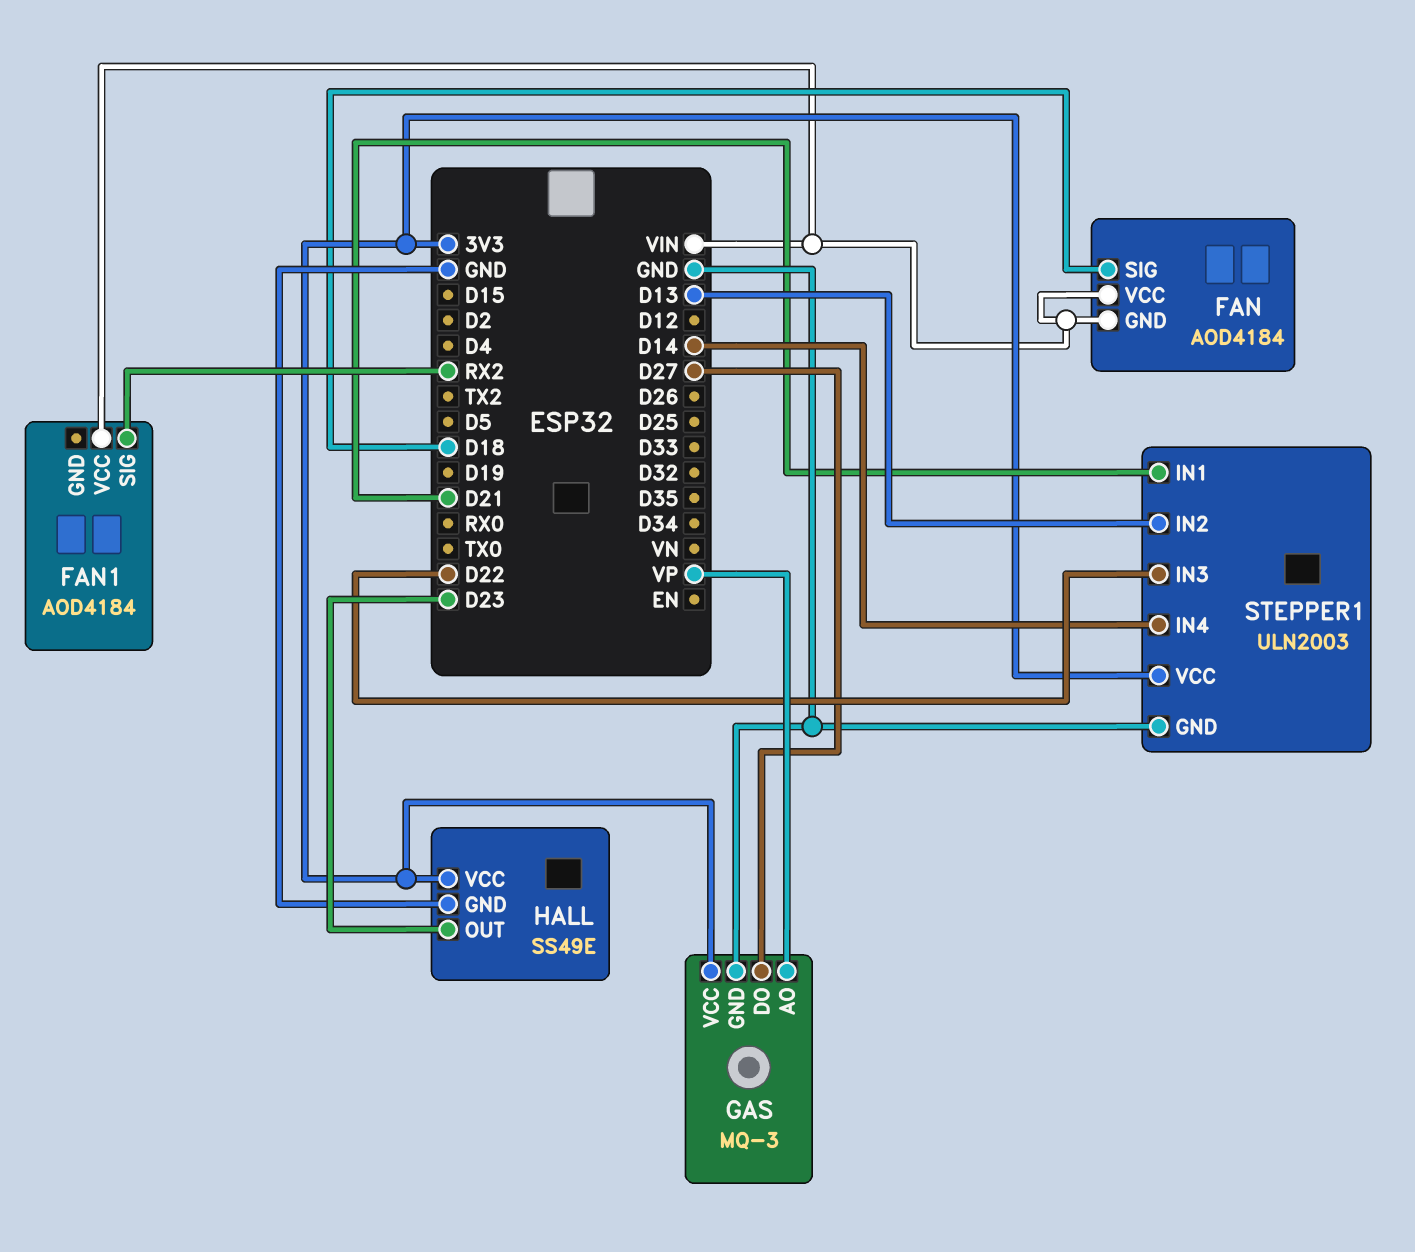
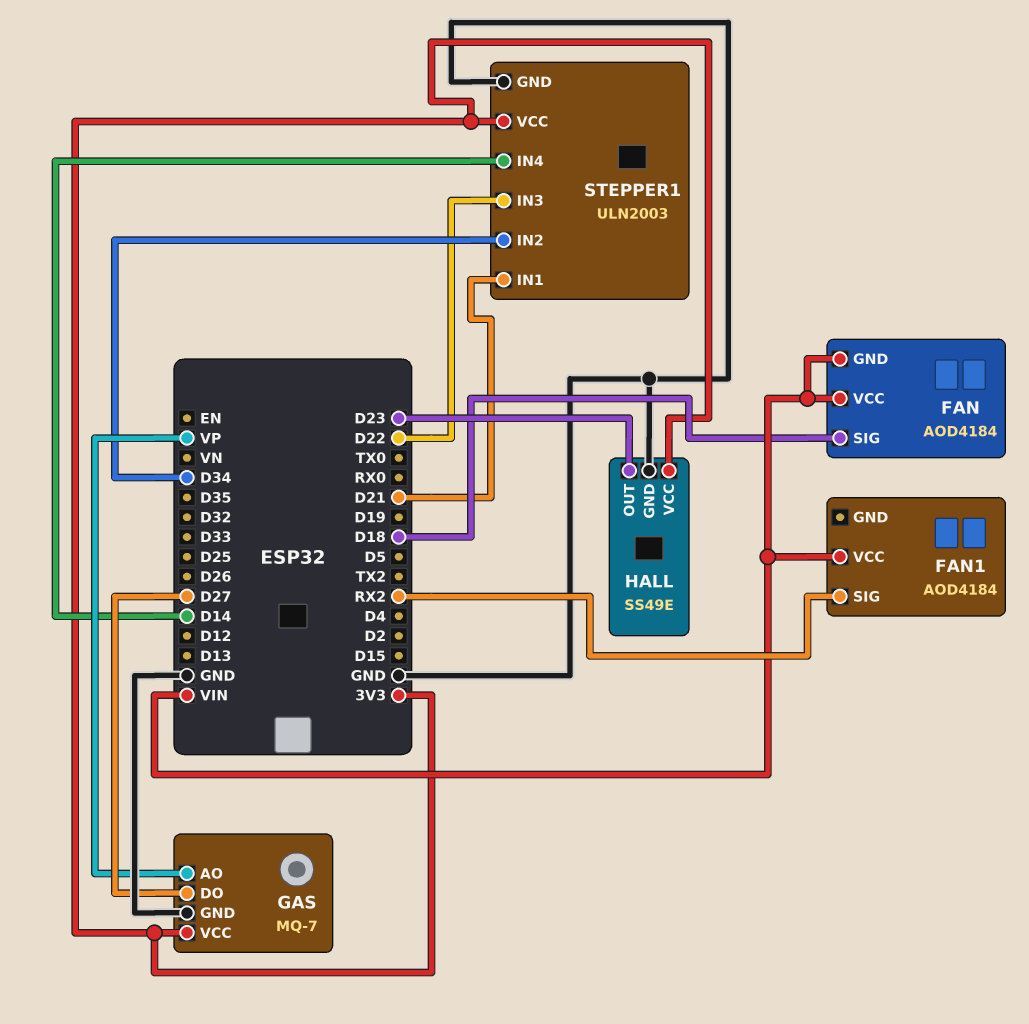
GAS: MQ-3 -> MQ-7
STEPPER1 pin IN2: D13 -> D34

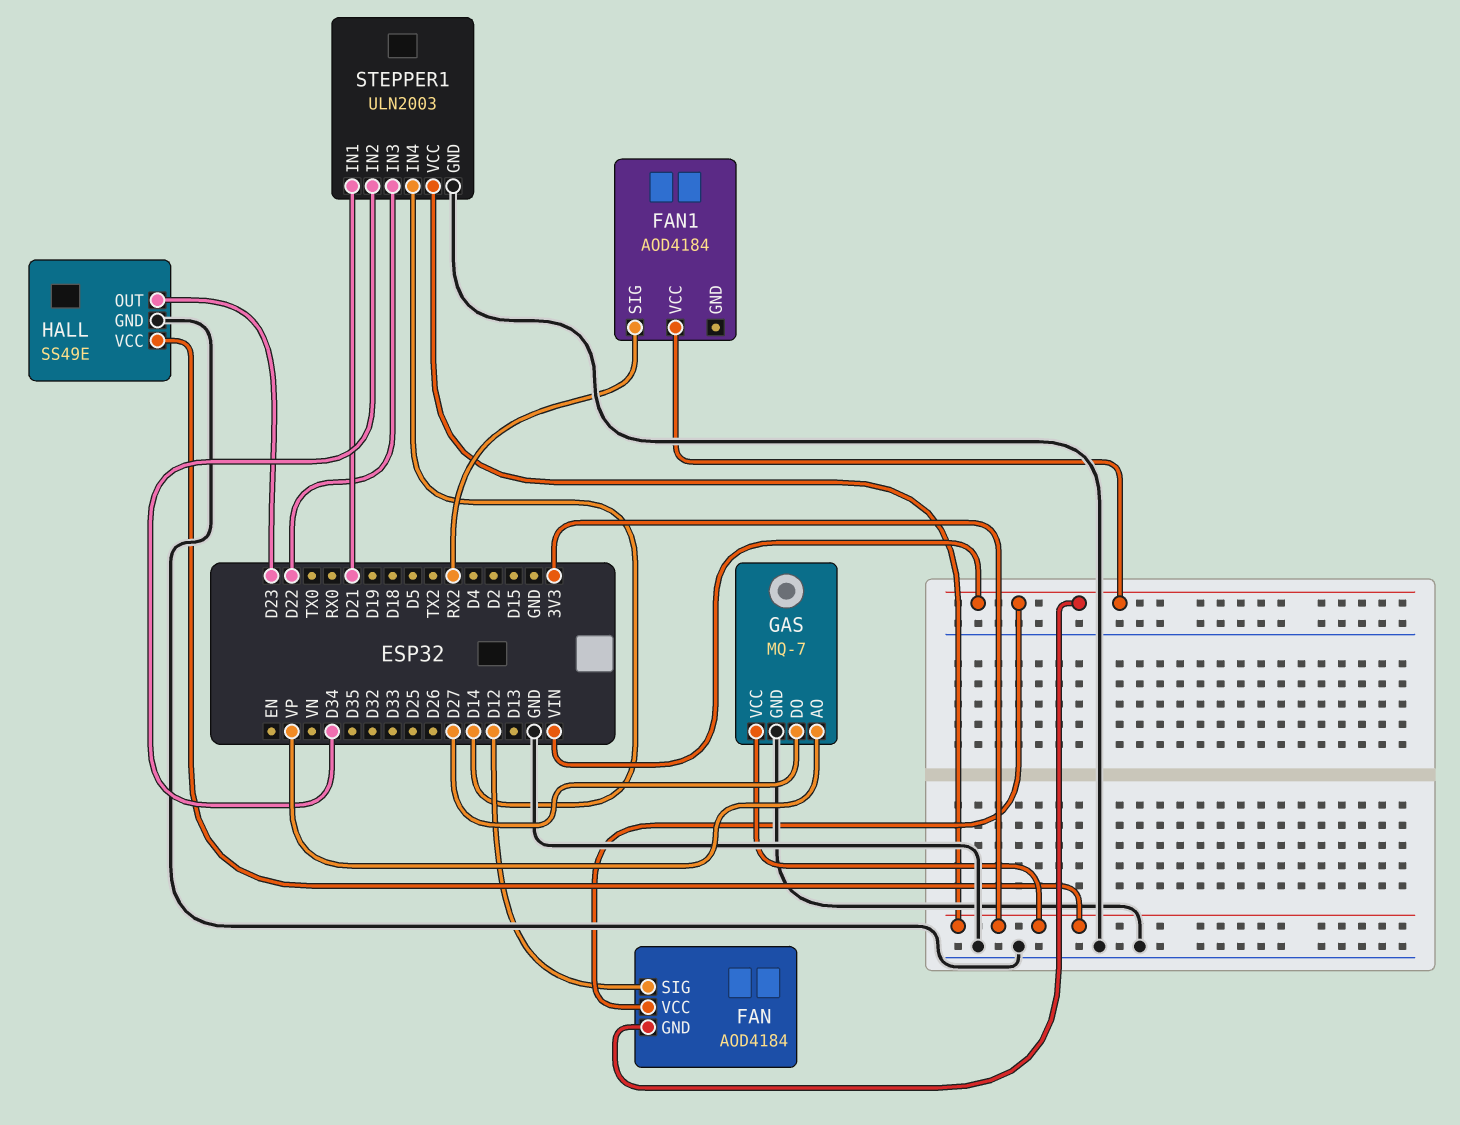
FAN pin SIG: D18 -> D12

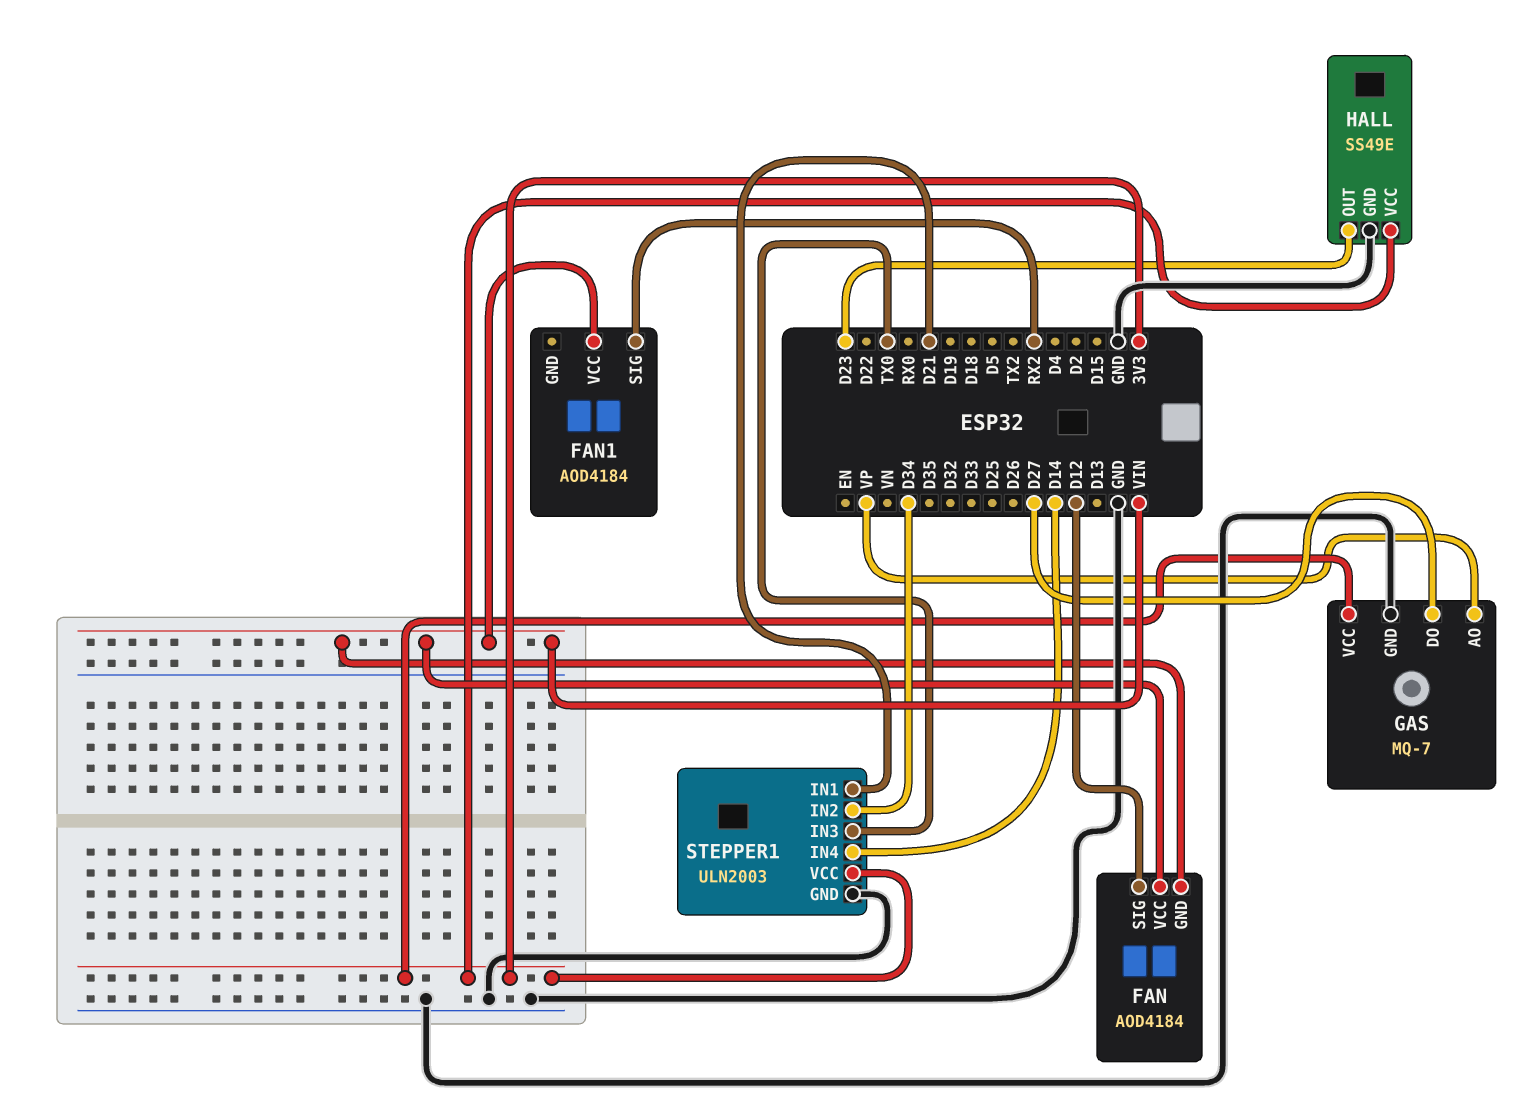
STEPPER1 pin IN3: D22 -> TX0

